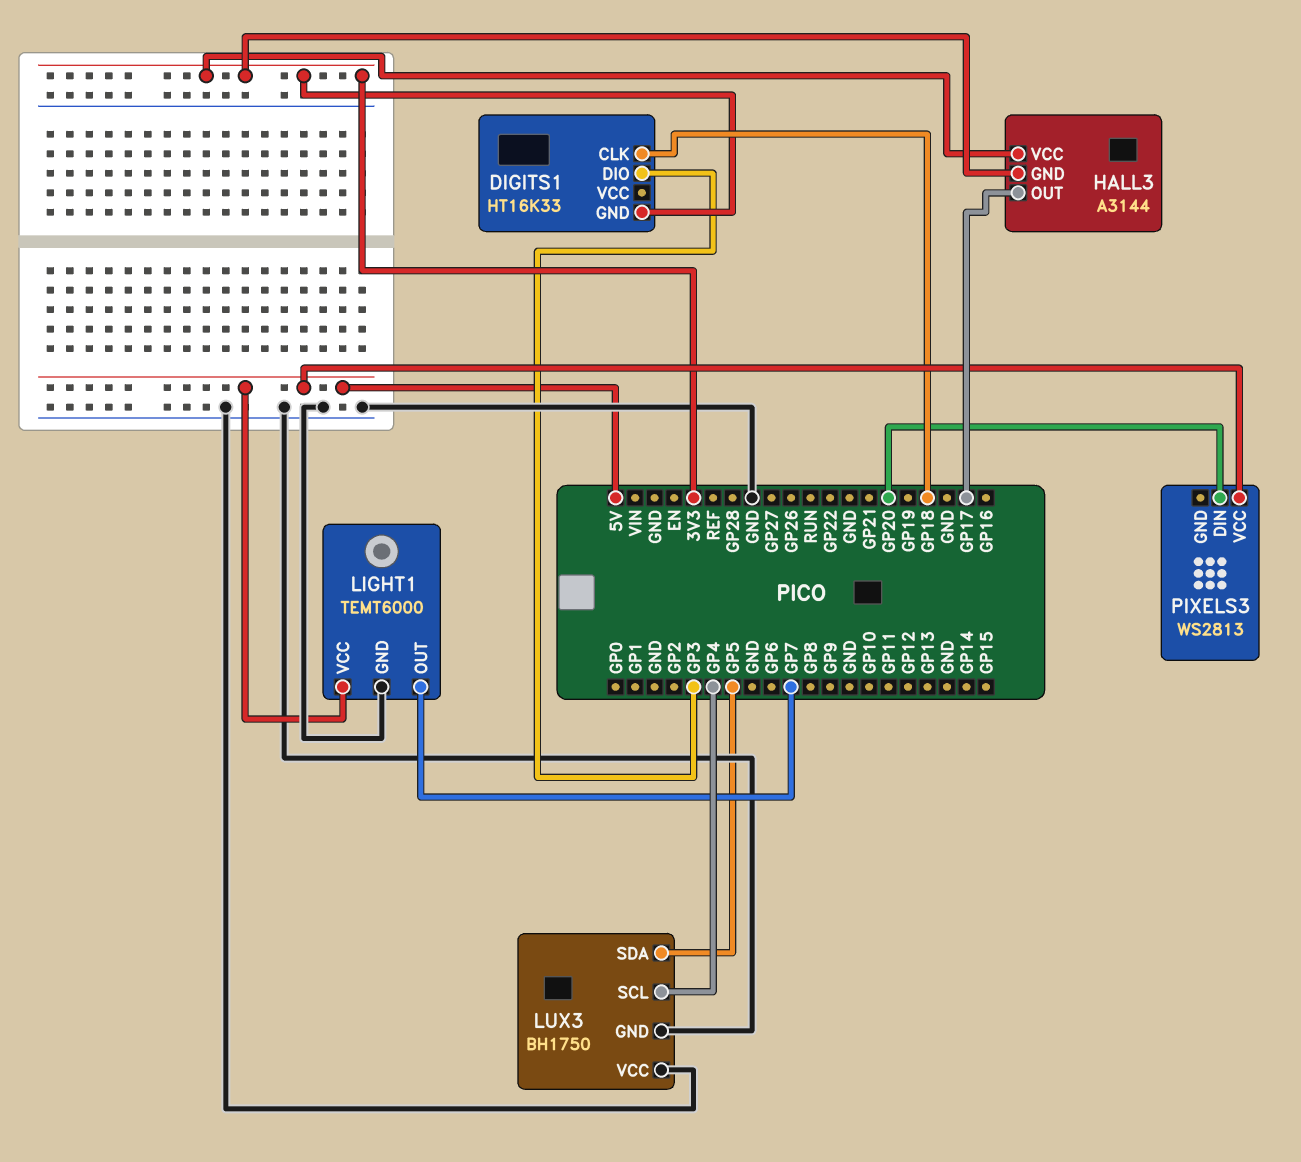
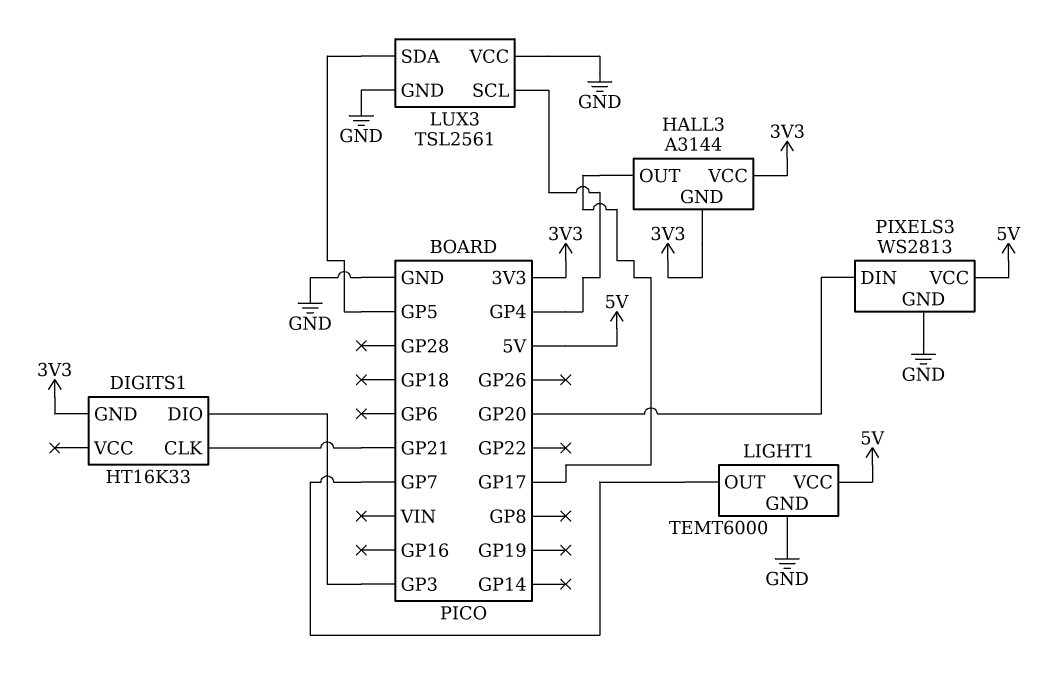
DIGITS1 pin CLK: GP18 -> GP21
LUX3: BH1750 -> TSL2561
PIXELS3 pin GND: none -> GND

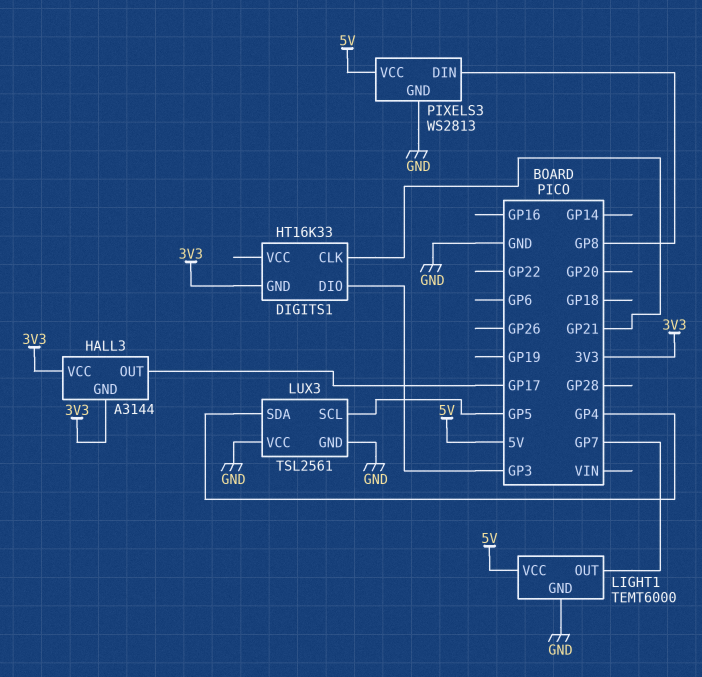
LUX3 pin SCL: GP4 -> GP5
LUX3 pin SDA: GP5 -> GP4
PIXELS3 pin DIN: GP20 -> GP8

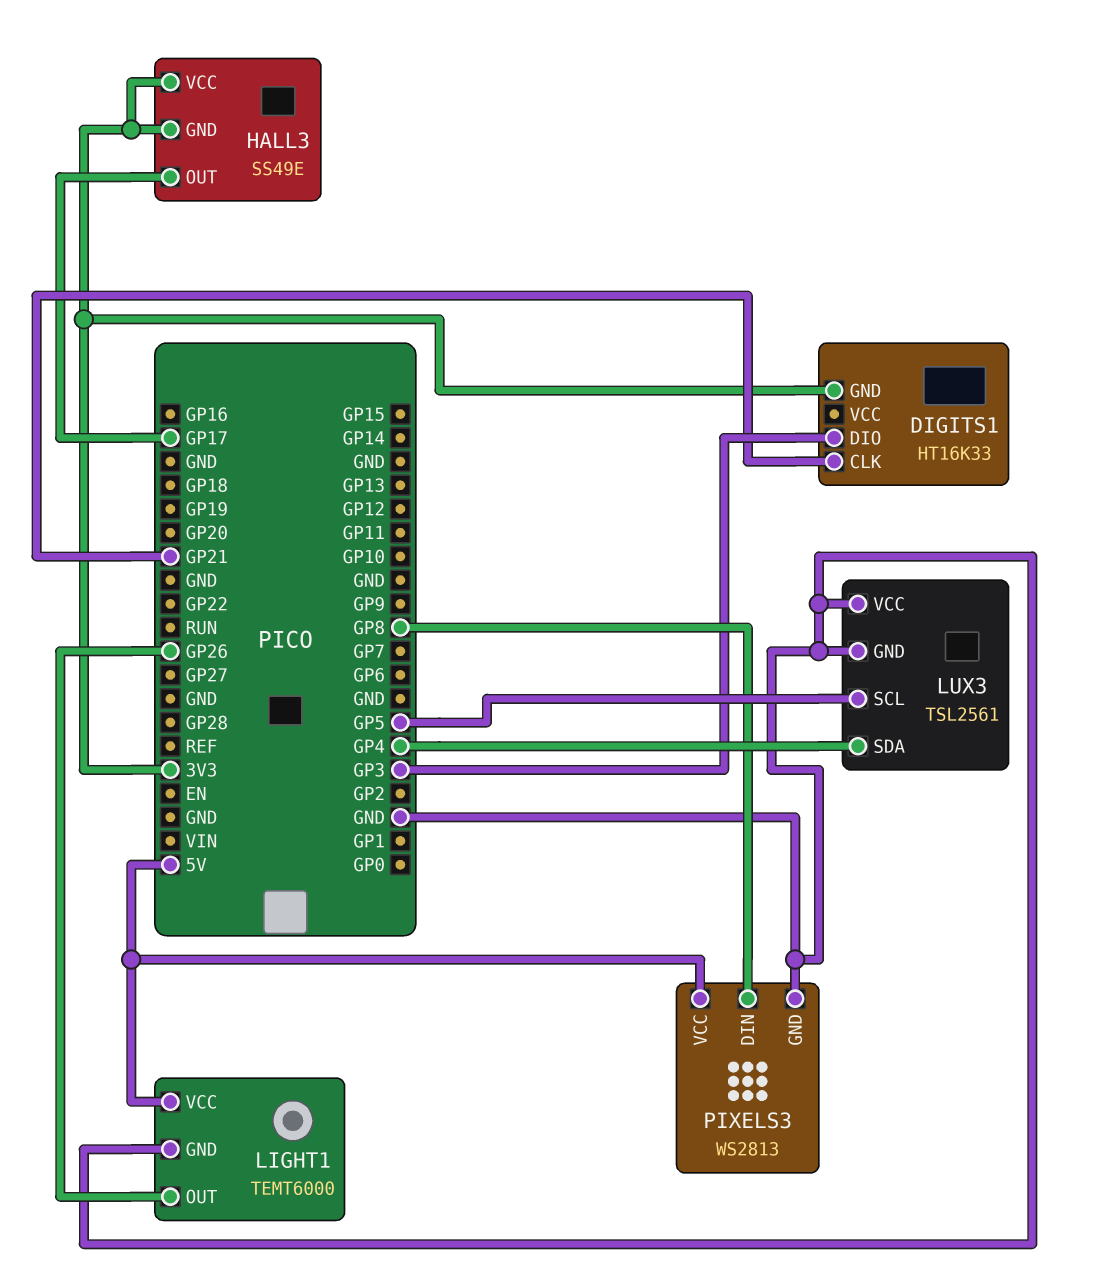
HALL3: A3144 -> SS49E
LIGHT1 pin OUT: GP7 -> GP26

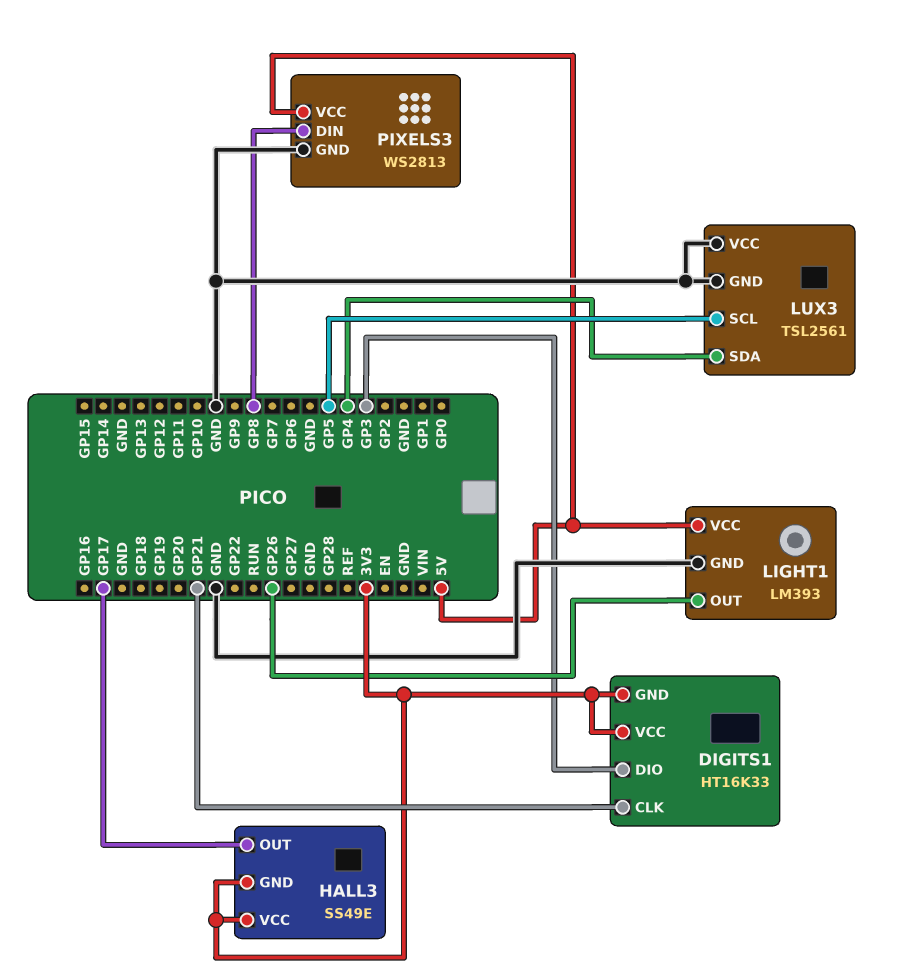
DIGITS1 pin VCC: none -> 3V3
LIGHT1: TEMT6000 -> LM393

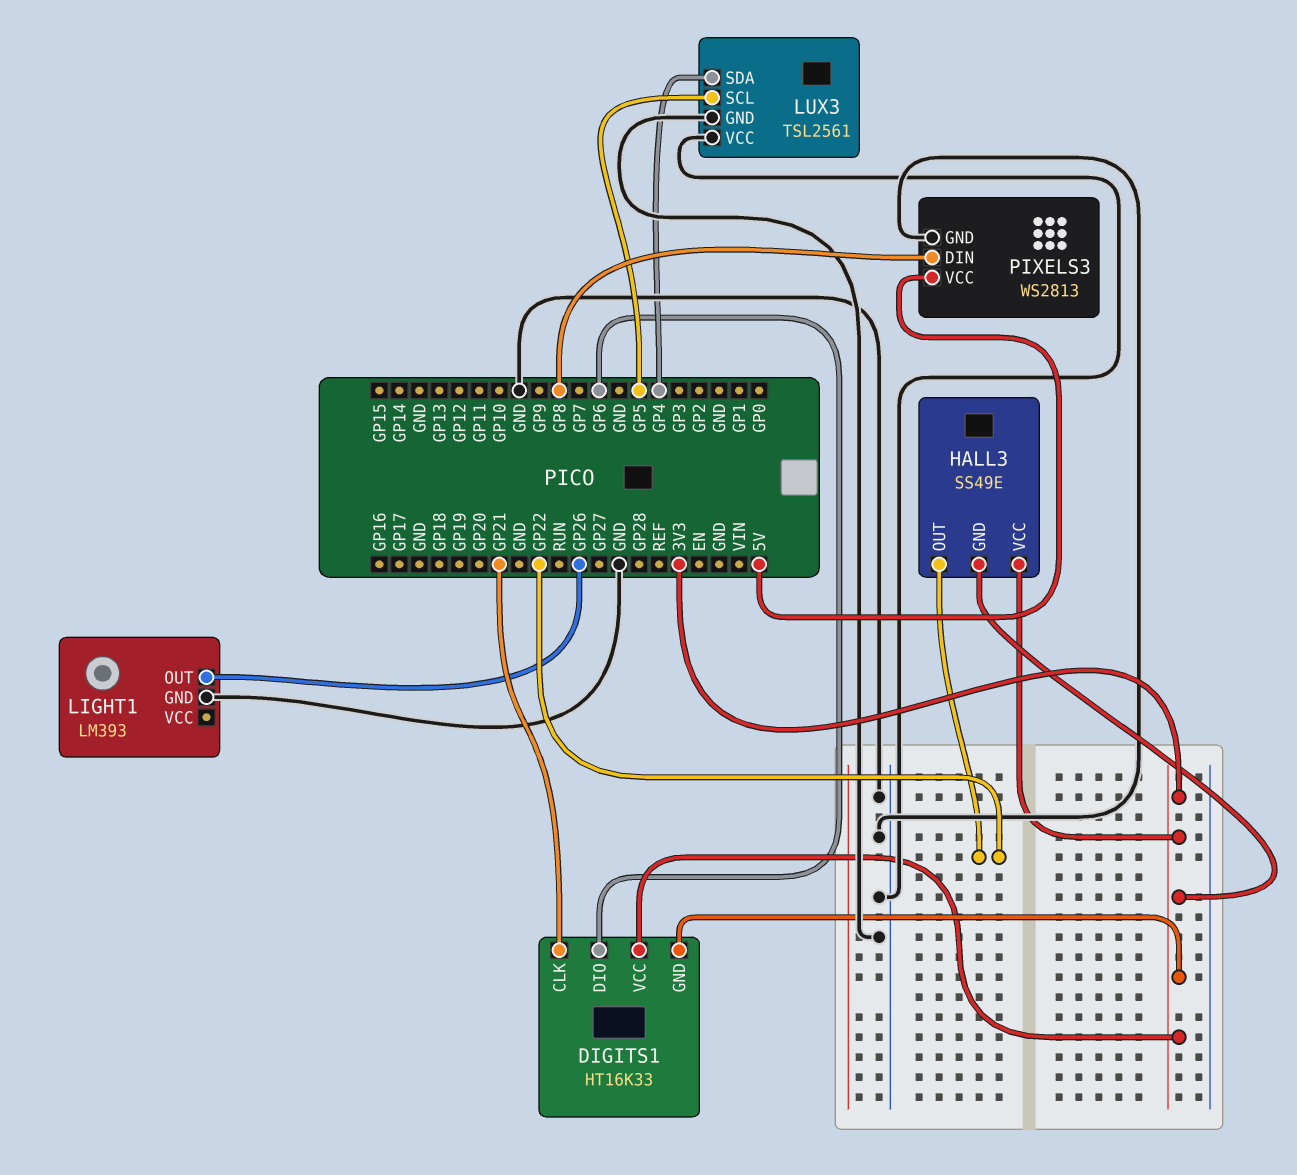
DIGITS1 pin DIO: GP3 -> GP6
HALL3 pin OUT: GP17 -> GP22
LIGHT1 pin VCC: 5V -> none

